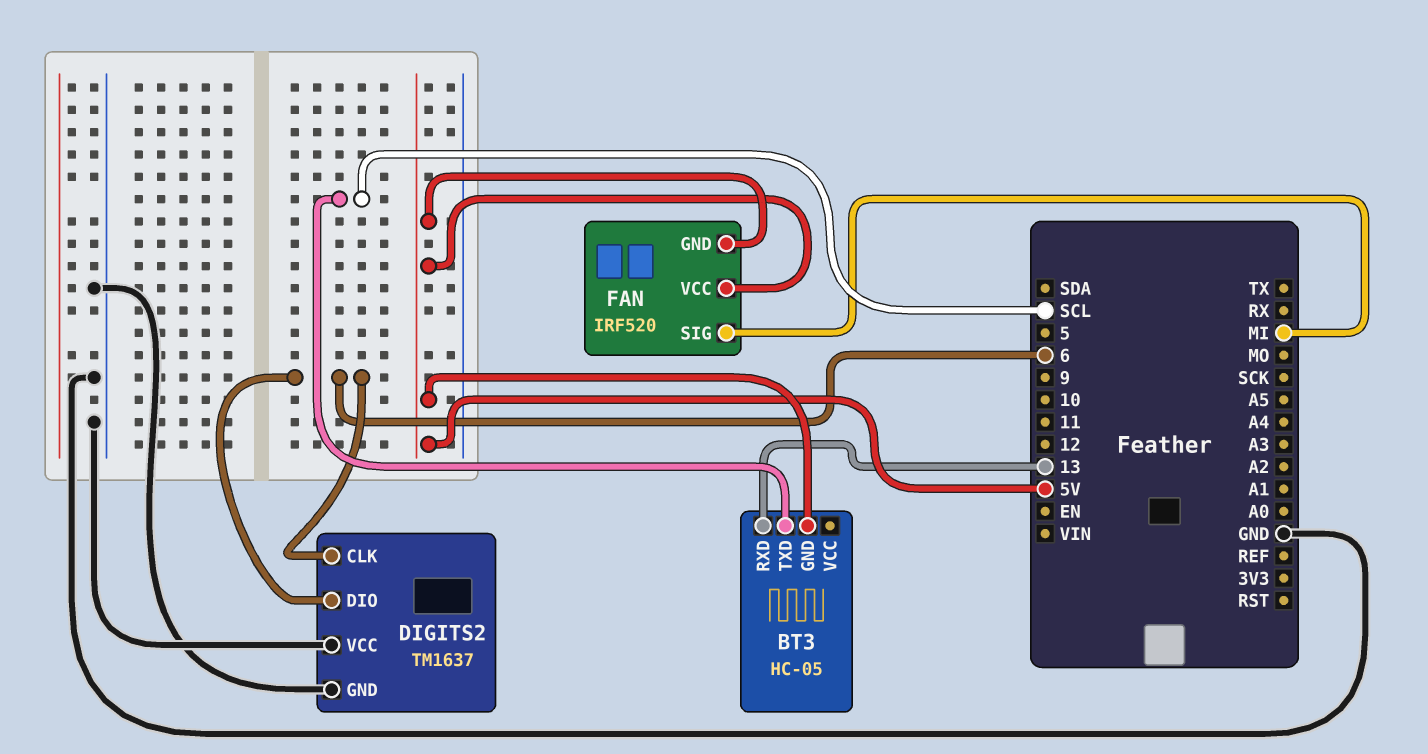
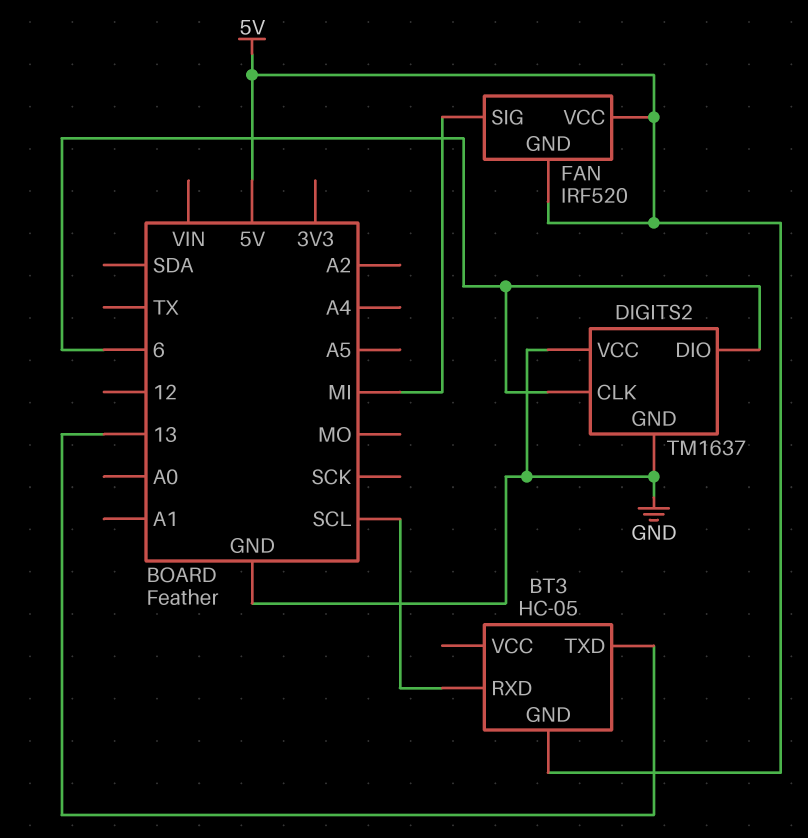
BT3 pin RXD: 13 -> SCL
BT3 pin TXD: SCL -> 13

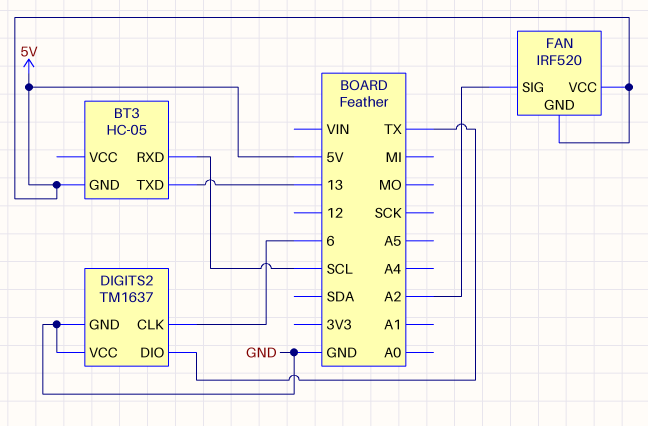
DIGITS2 pin DIO: 6 -> TX
FAN pin SIG: MI -> A2

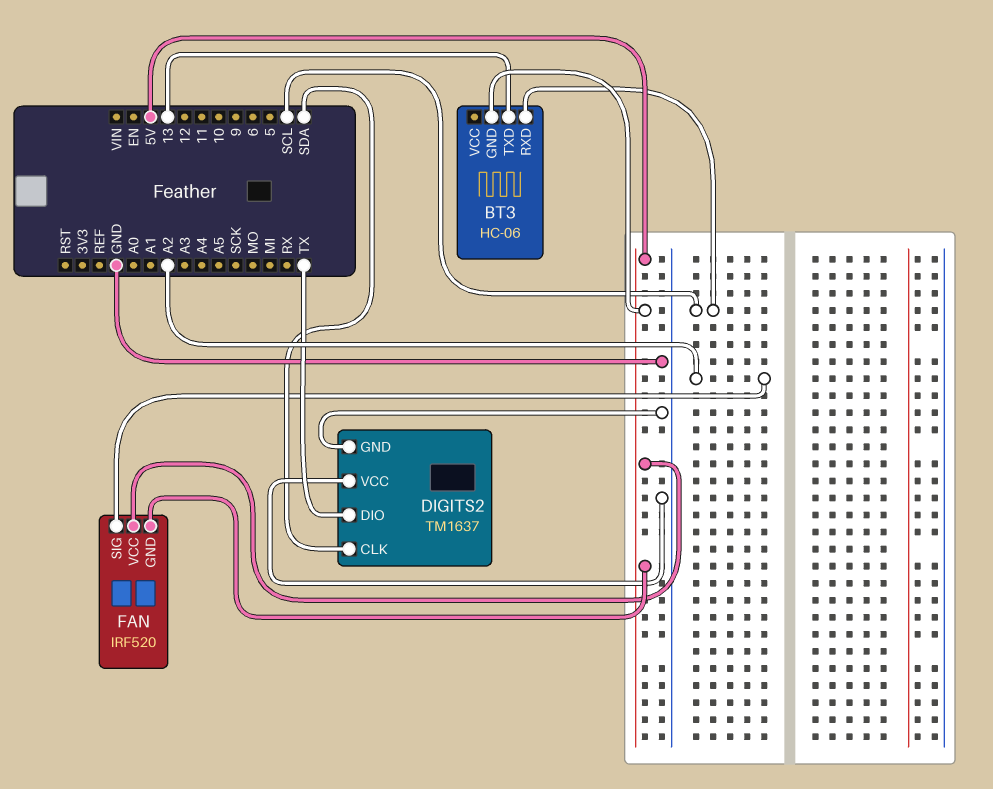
BT3: HC-05 -> HC-06
DIGITS2 pin CLK: 6 -> SDA

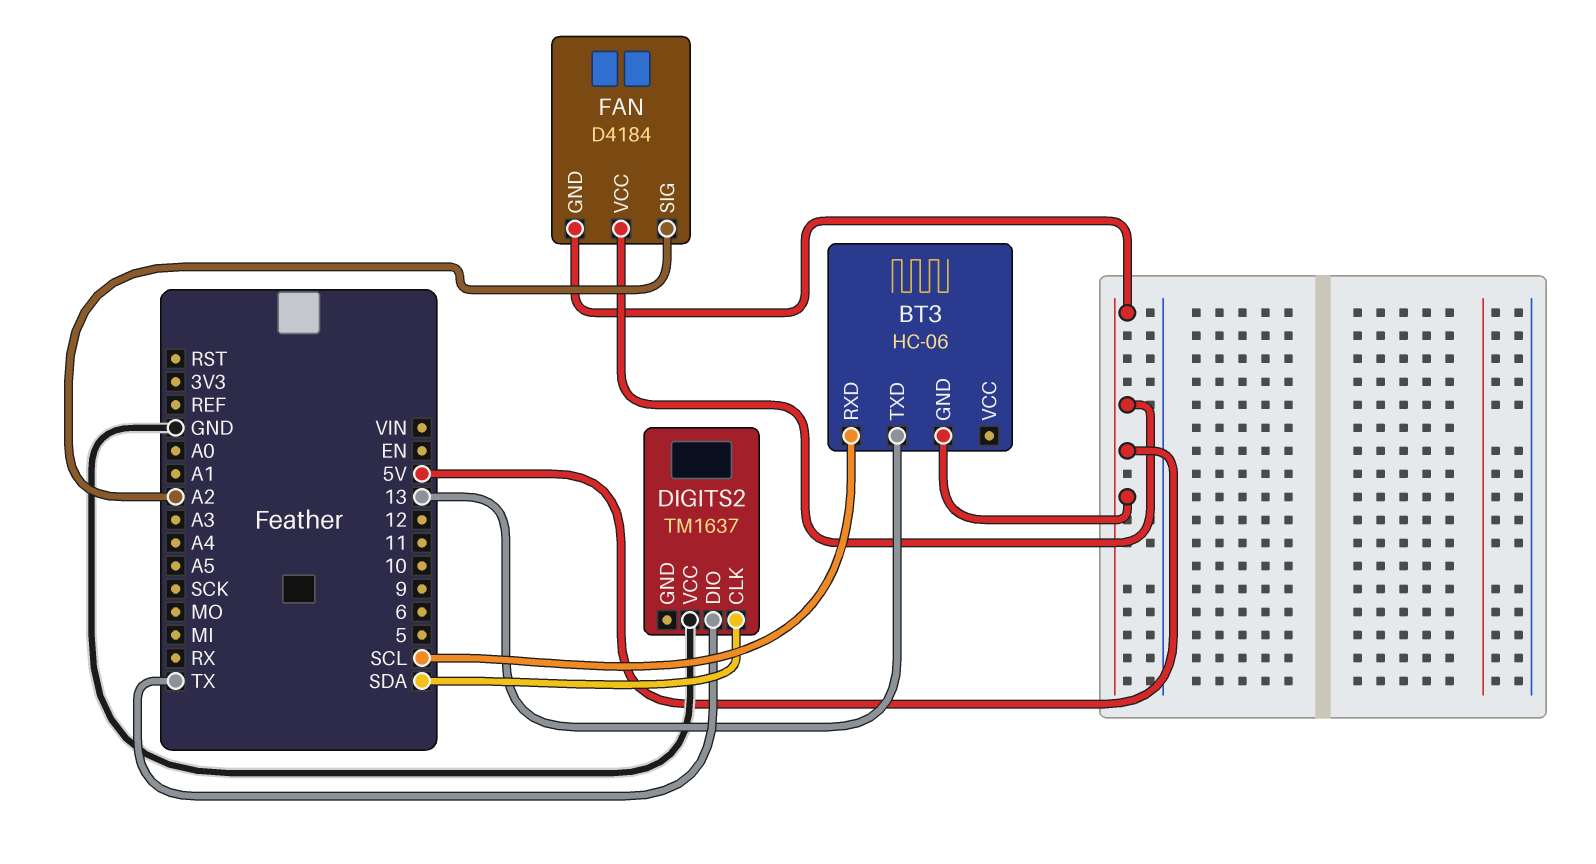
DIGITS2 pin GND: GND -> none
FAN: IRF520 -> D4184

